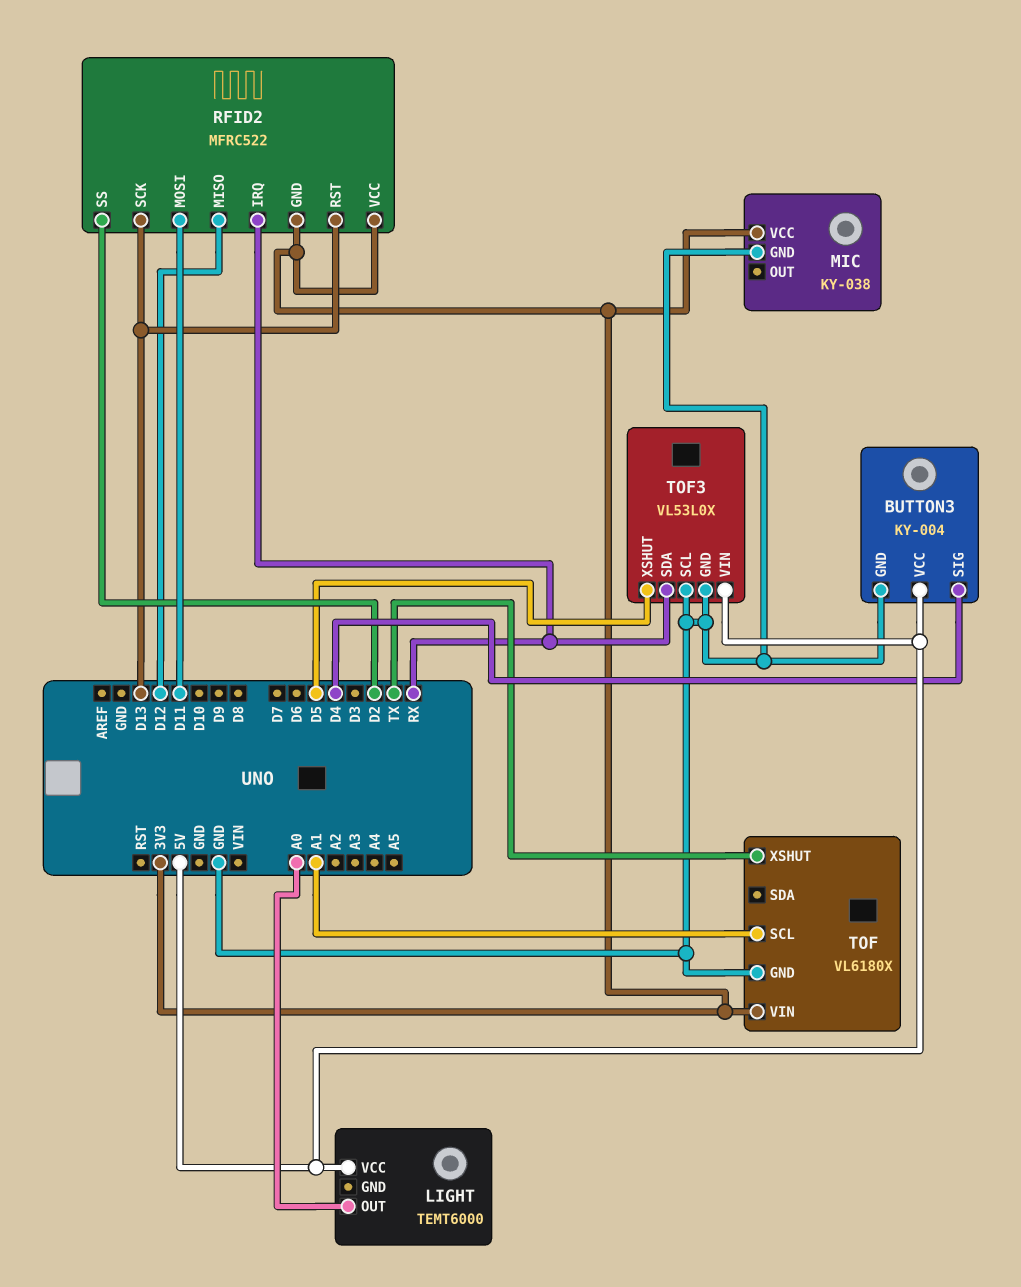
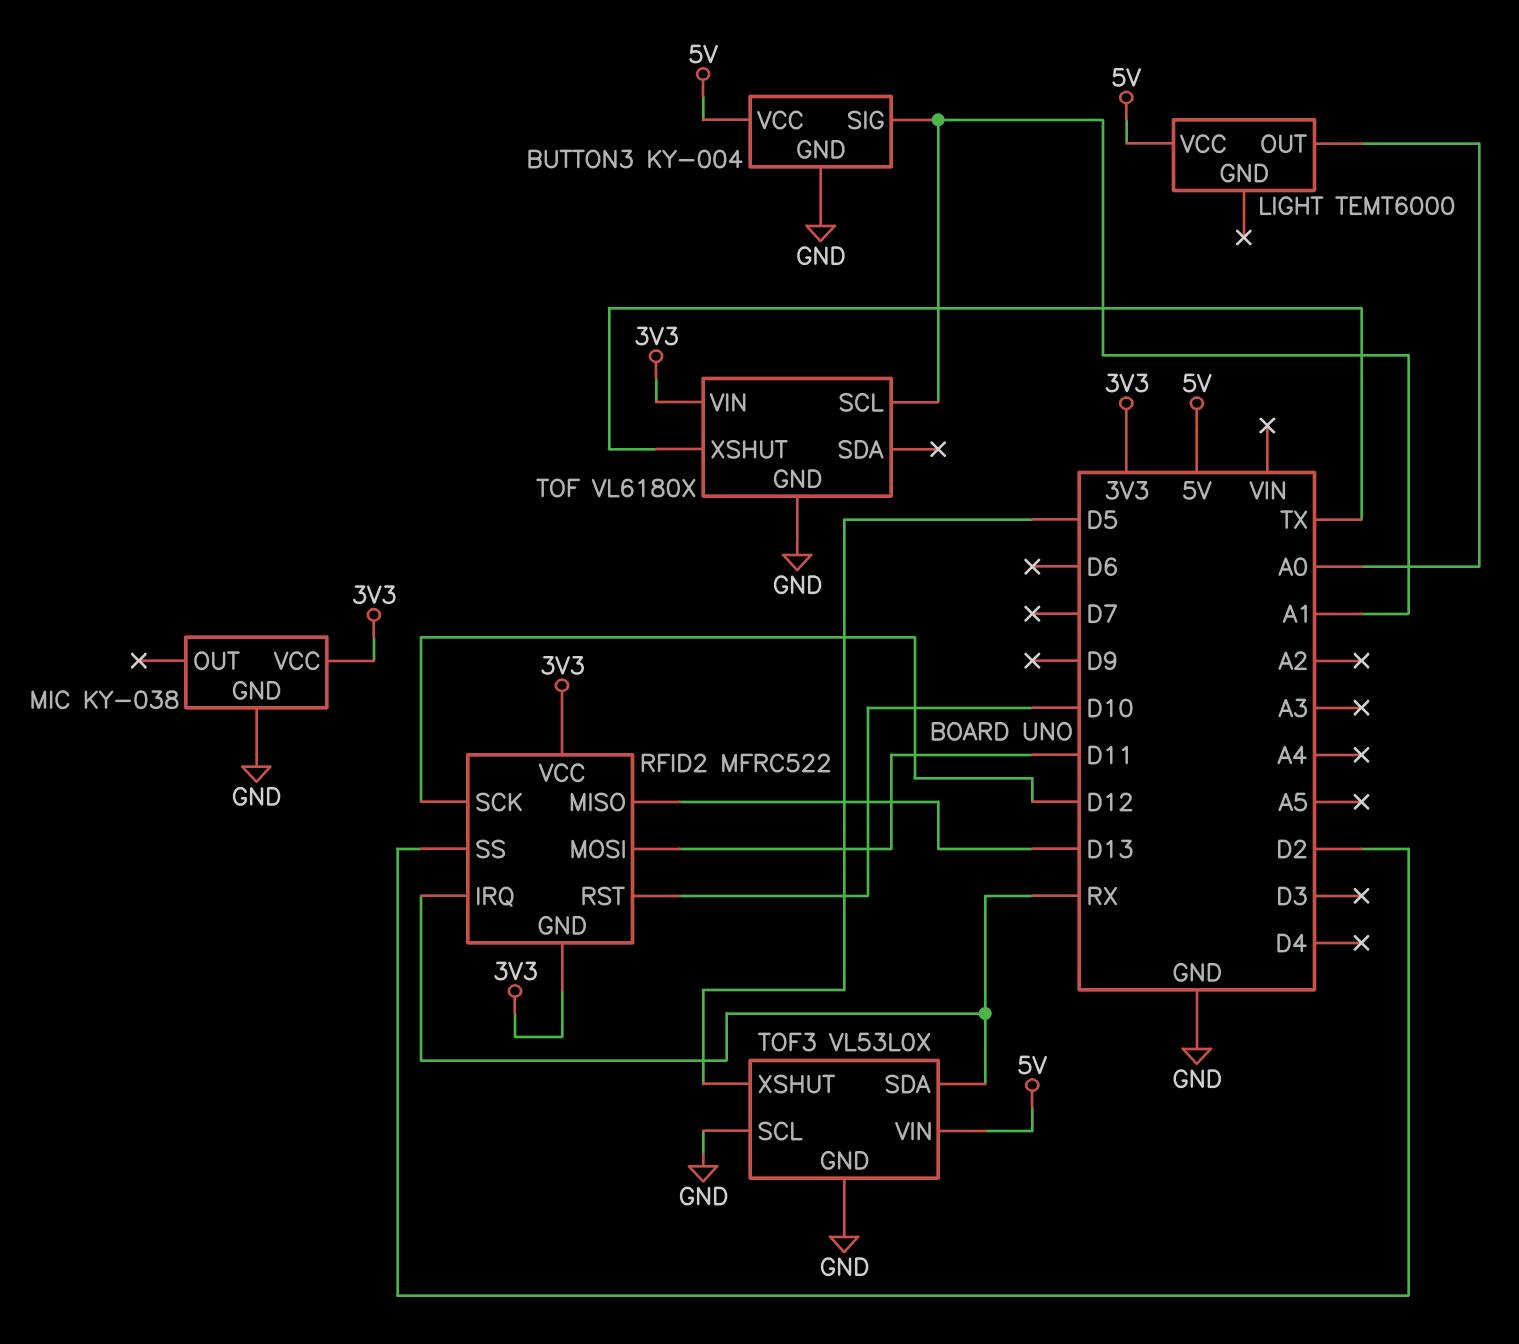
BUTTON3 pin SIG: D4 -> A1
RFID2 pin MISO: D12 -> D13
RFID2 pin RST: D13 -> D10
RFID2 pin SCK: D13 -> D12

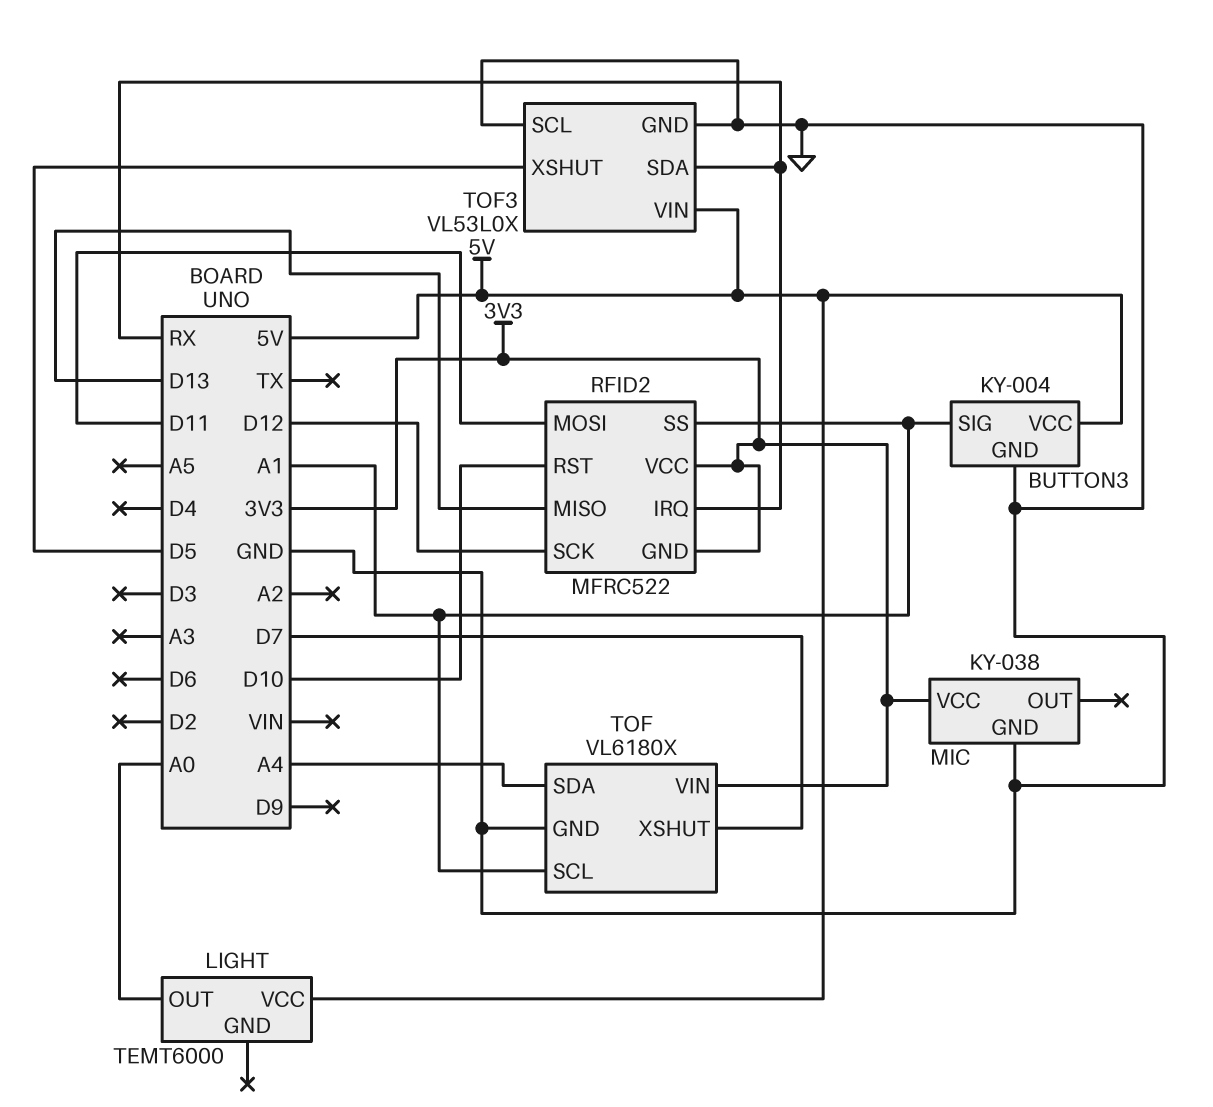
RFID2 pin SS: D2 -> A1
TOF pin SDA: none -> A4
TOF pin XSHUT: TX -> D7

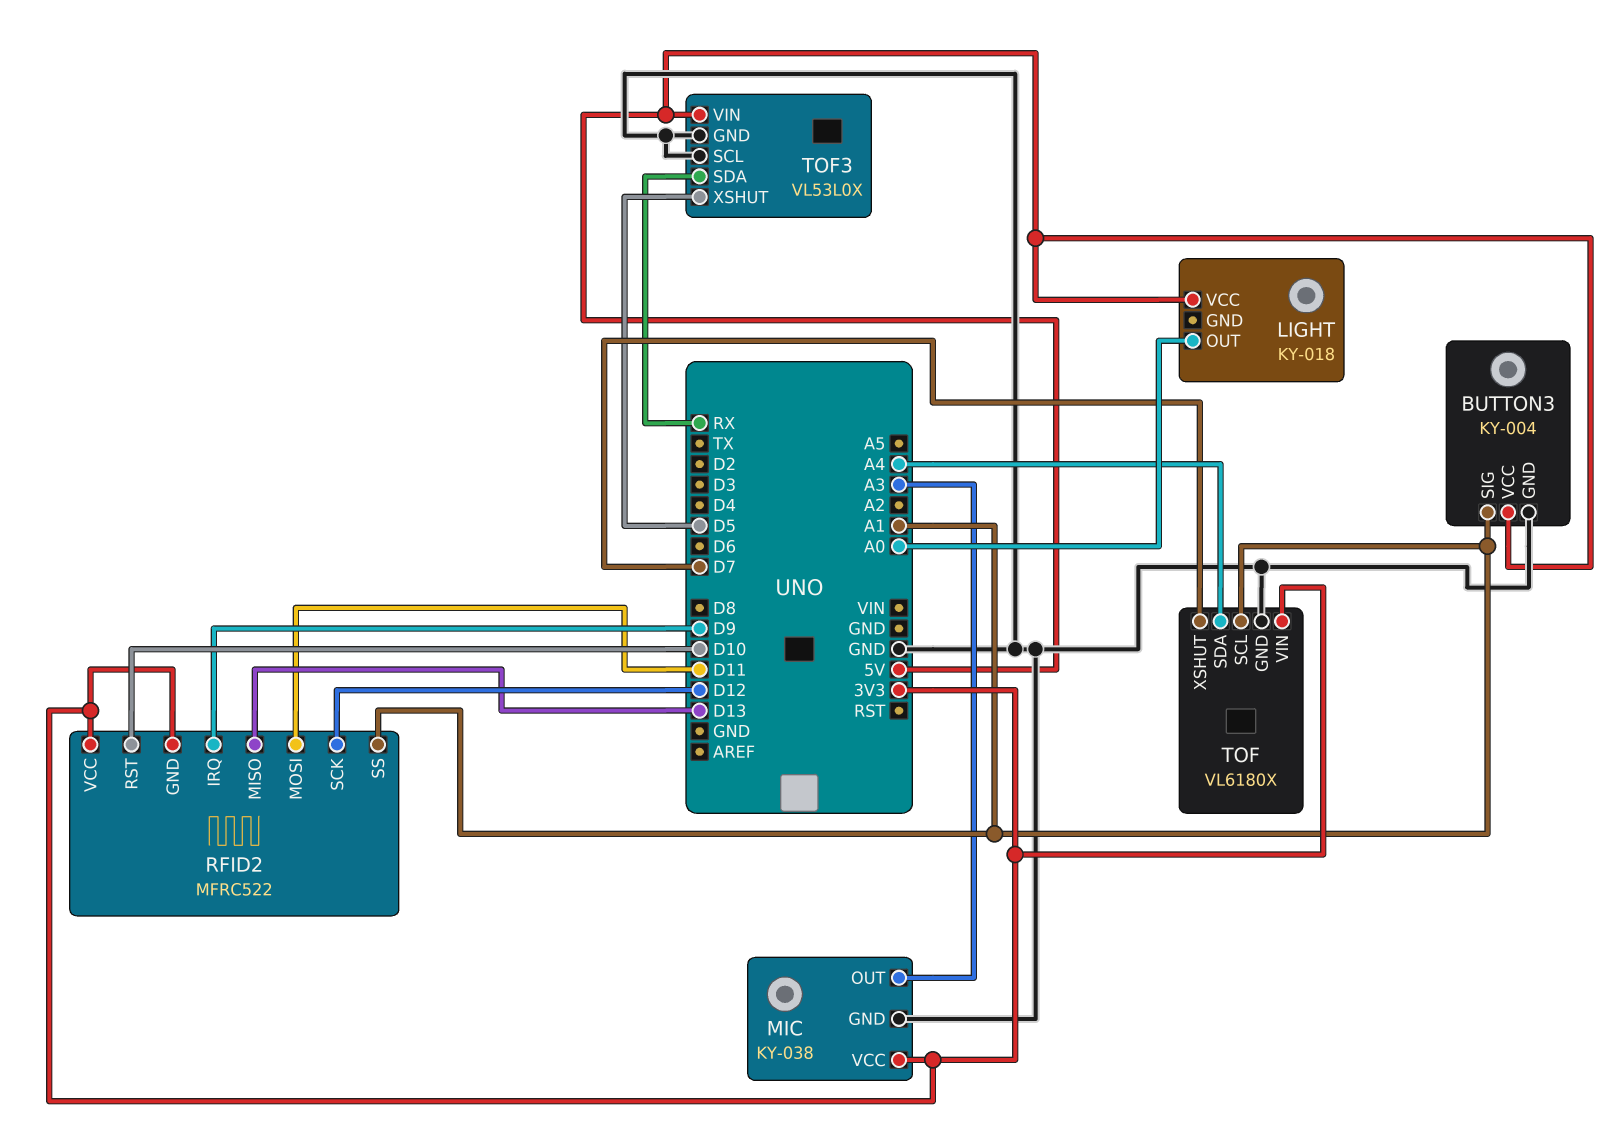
LIGHT: TEMT6000 -> KY-018
MIC pin OUT: none -> A3
RFID2 pin IRQ: RX -> D9

